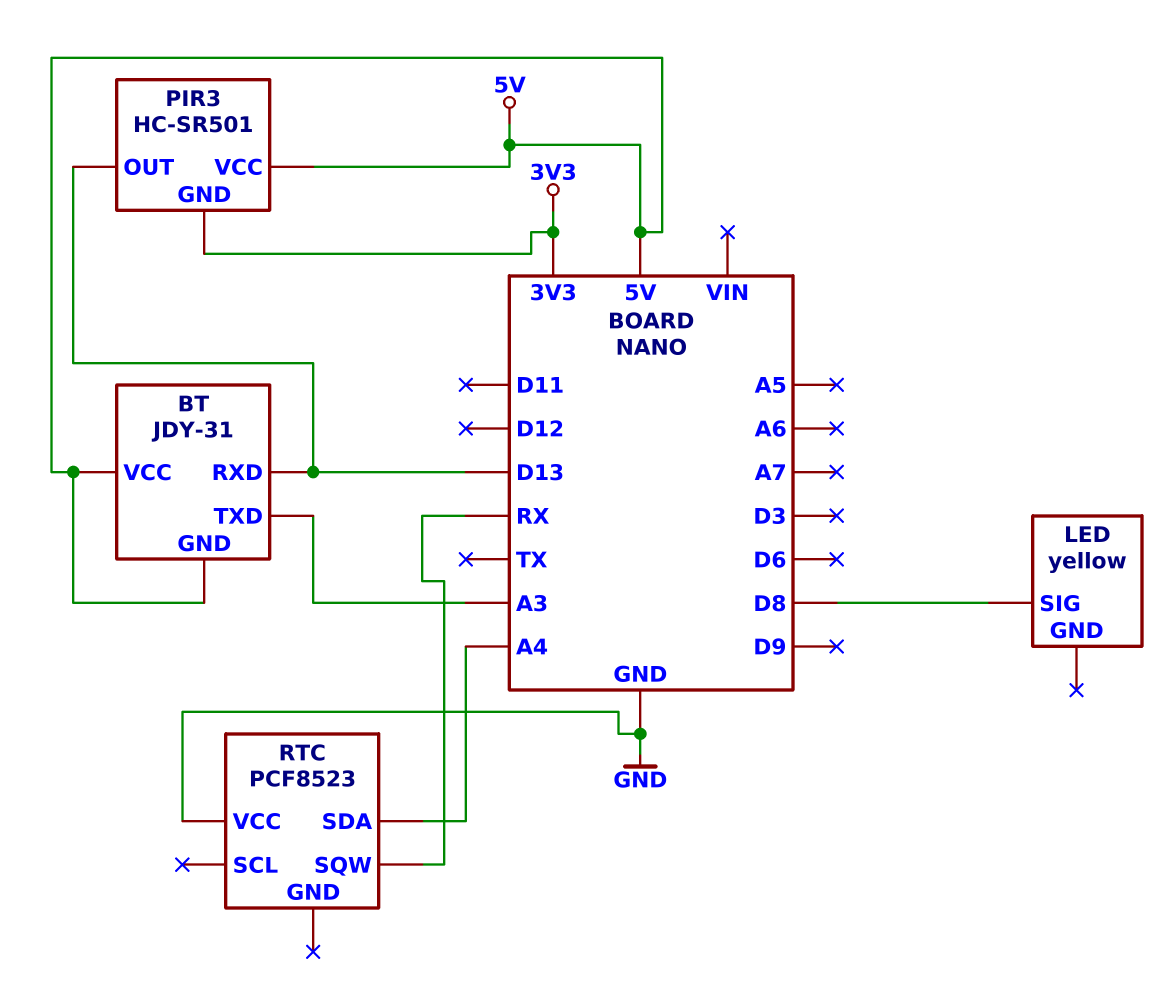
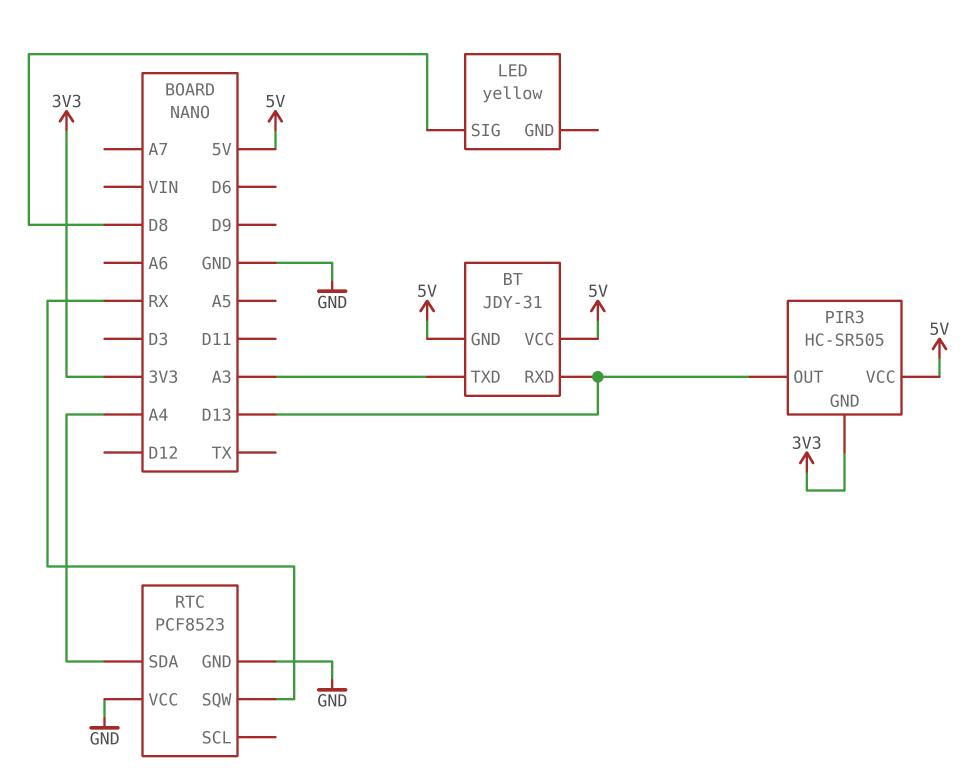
PIR3: HC-SR501 -> HC-SR505
RTC pin GND: none -> GND

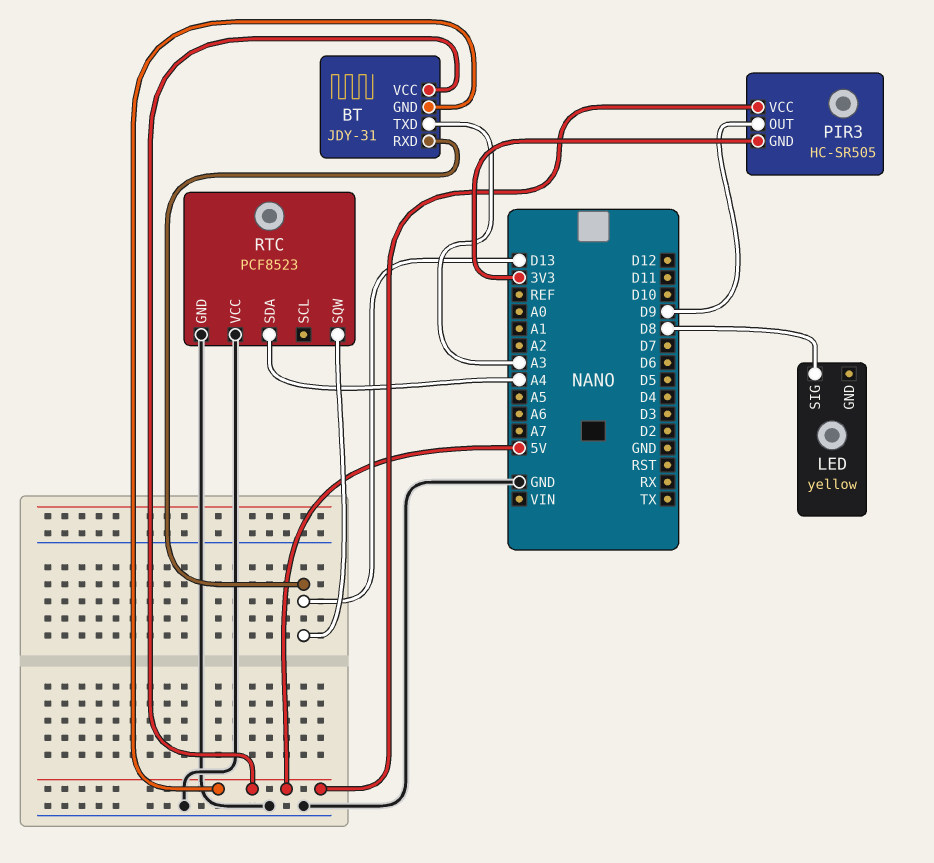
PIR3 pin OUT: D13 -> D9
RTC pin SQW: RX -> D13

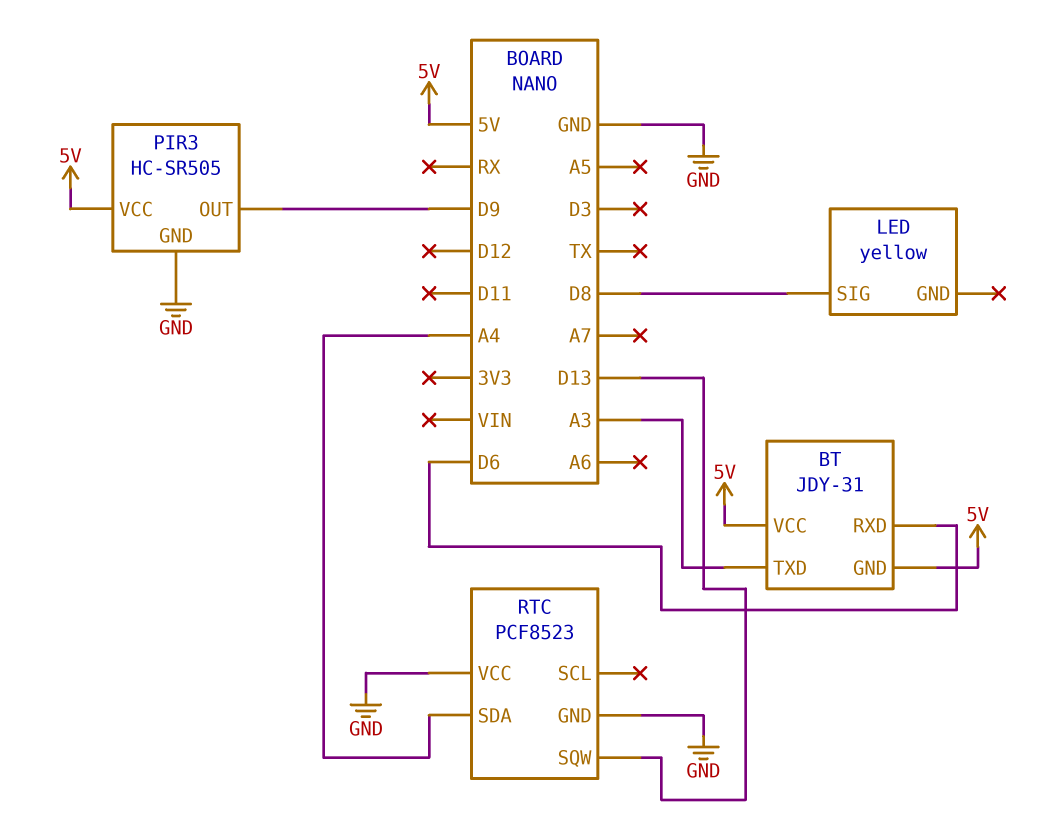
BT pin RXD: D13 -> D6
PIR3 pin GND: 3V3 -> GND

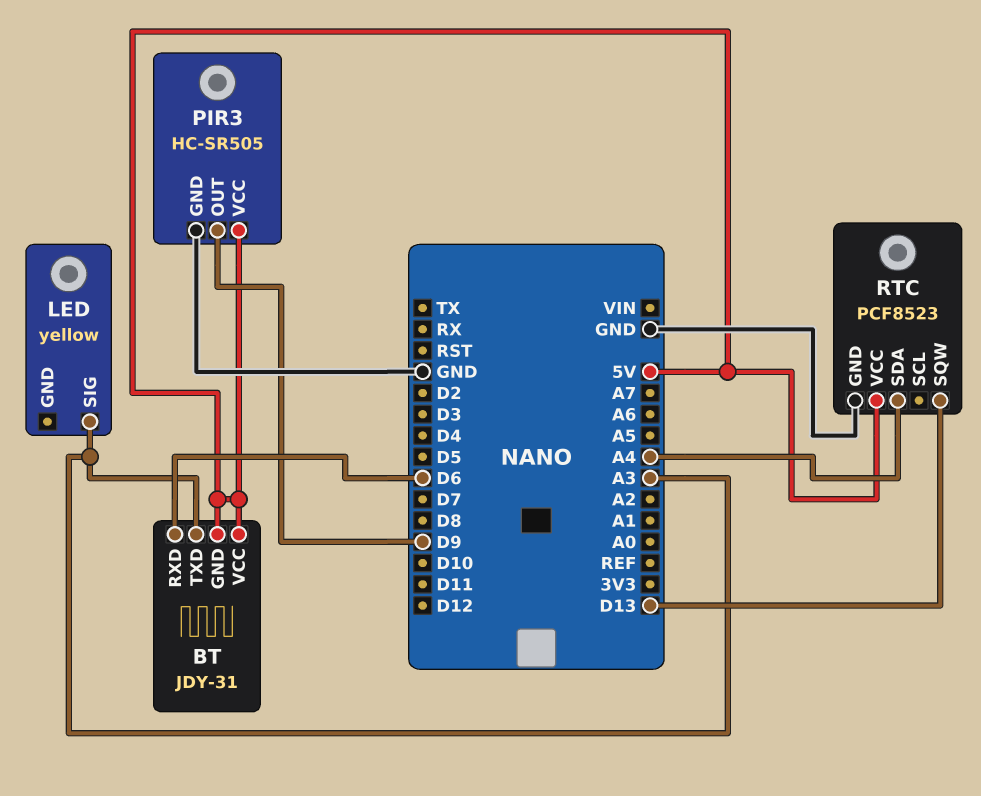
LED pin SIG: D8 -> A3
RTC pin VCC: GND -> 5V

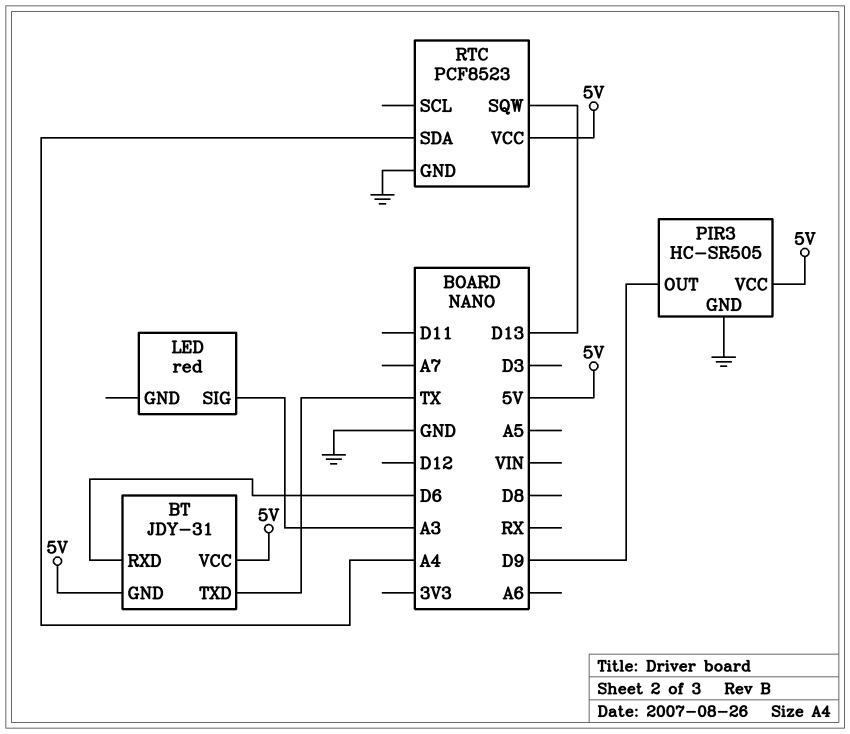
BT pin TXD: A3 -> TX
LED: yellow -> red

